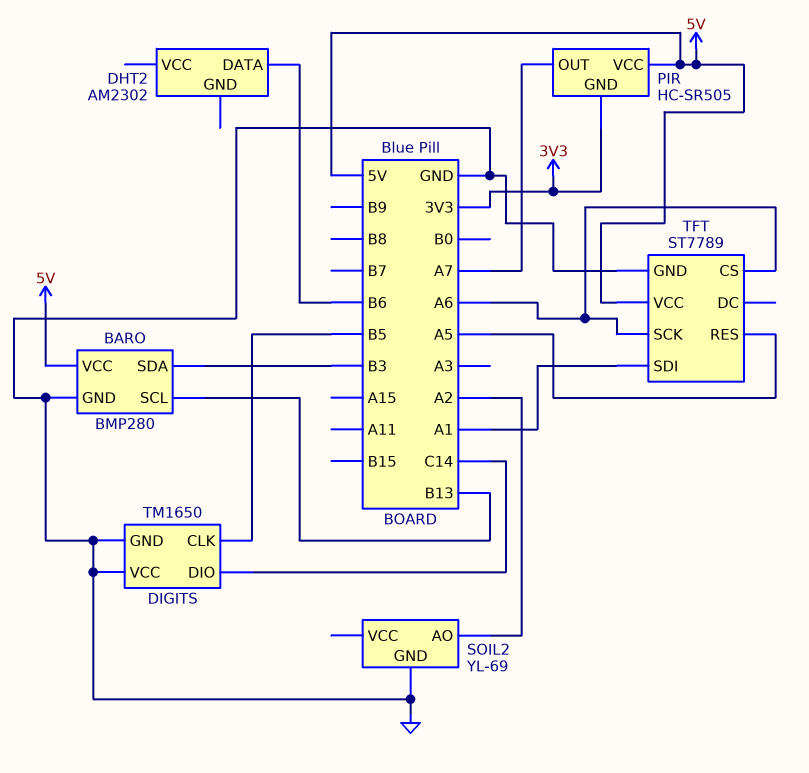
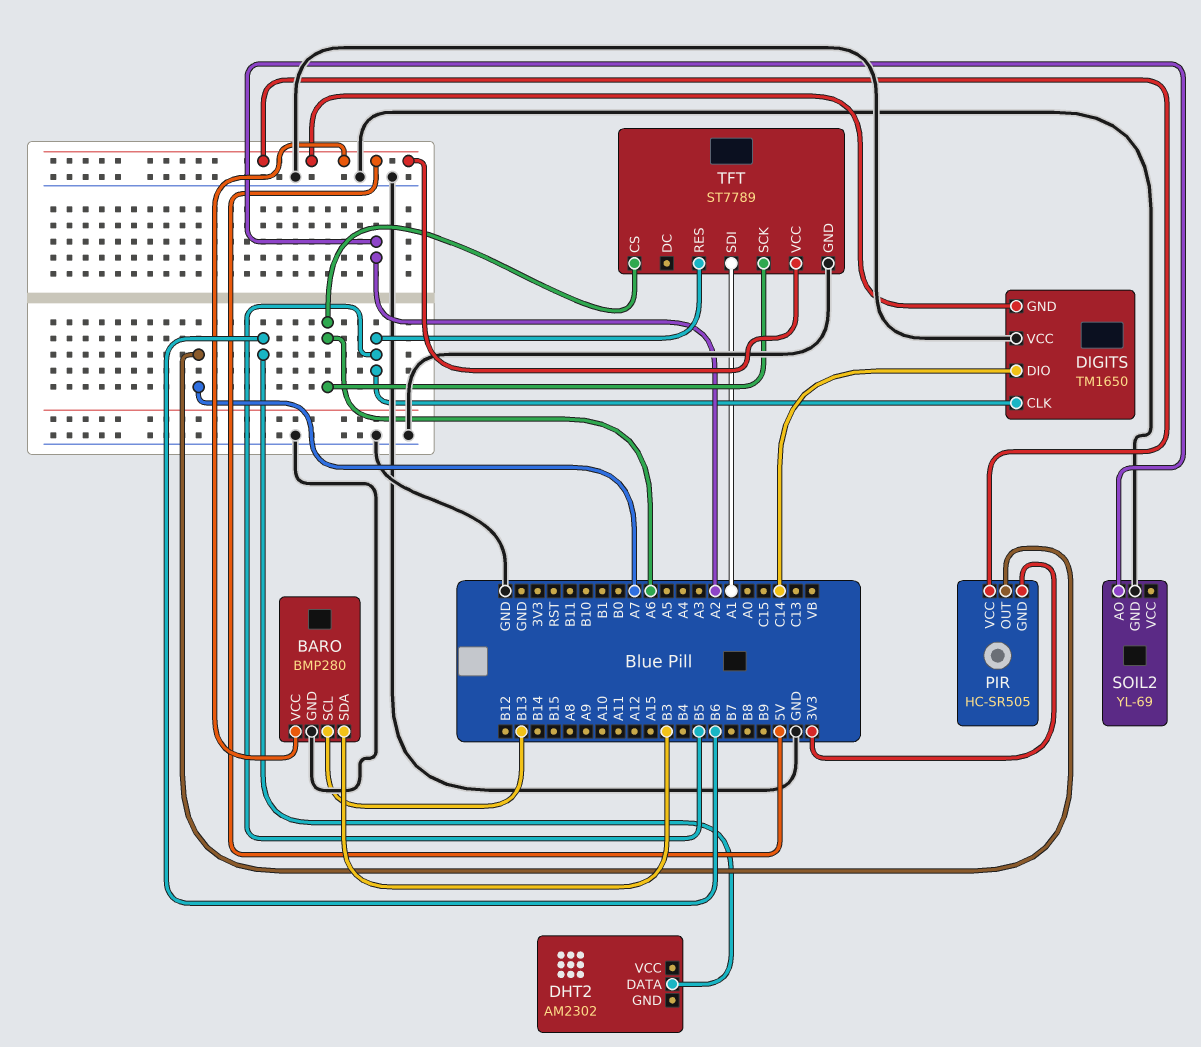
DIGITS pin GND: GND -> 5V
TFT pin RES: A5 -> B5

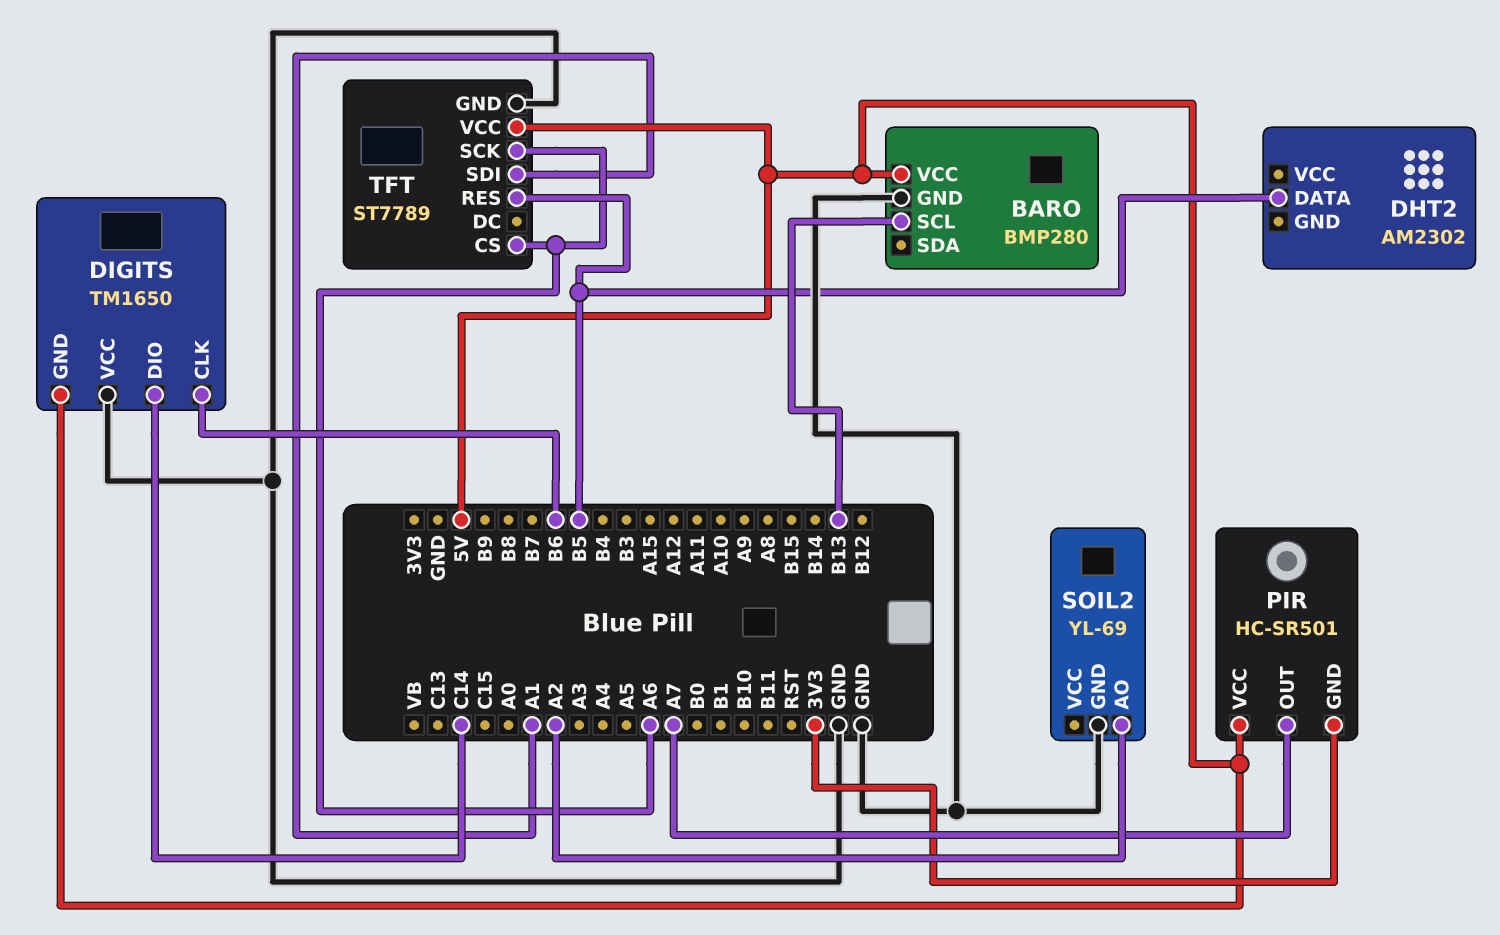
BARO pin SDA: B3 -> none
DHT2 pin DATA: B6 -> B5
DIGITS pin CLK: B5 -> B6
PIR: HC-SR505 -> HC-SR501

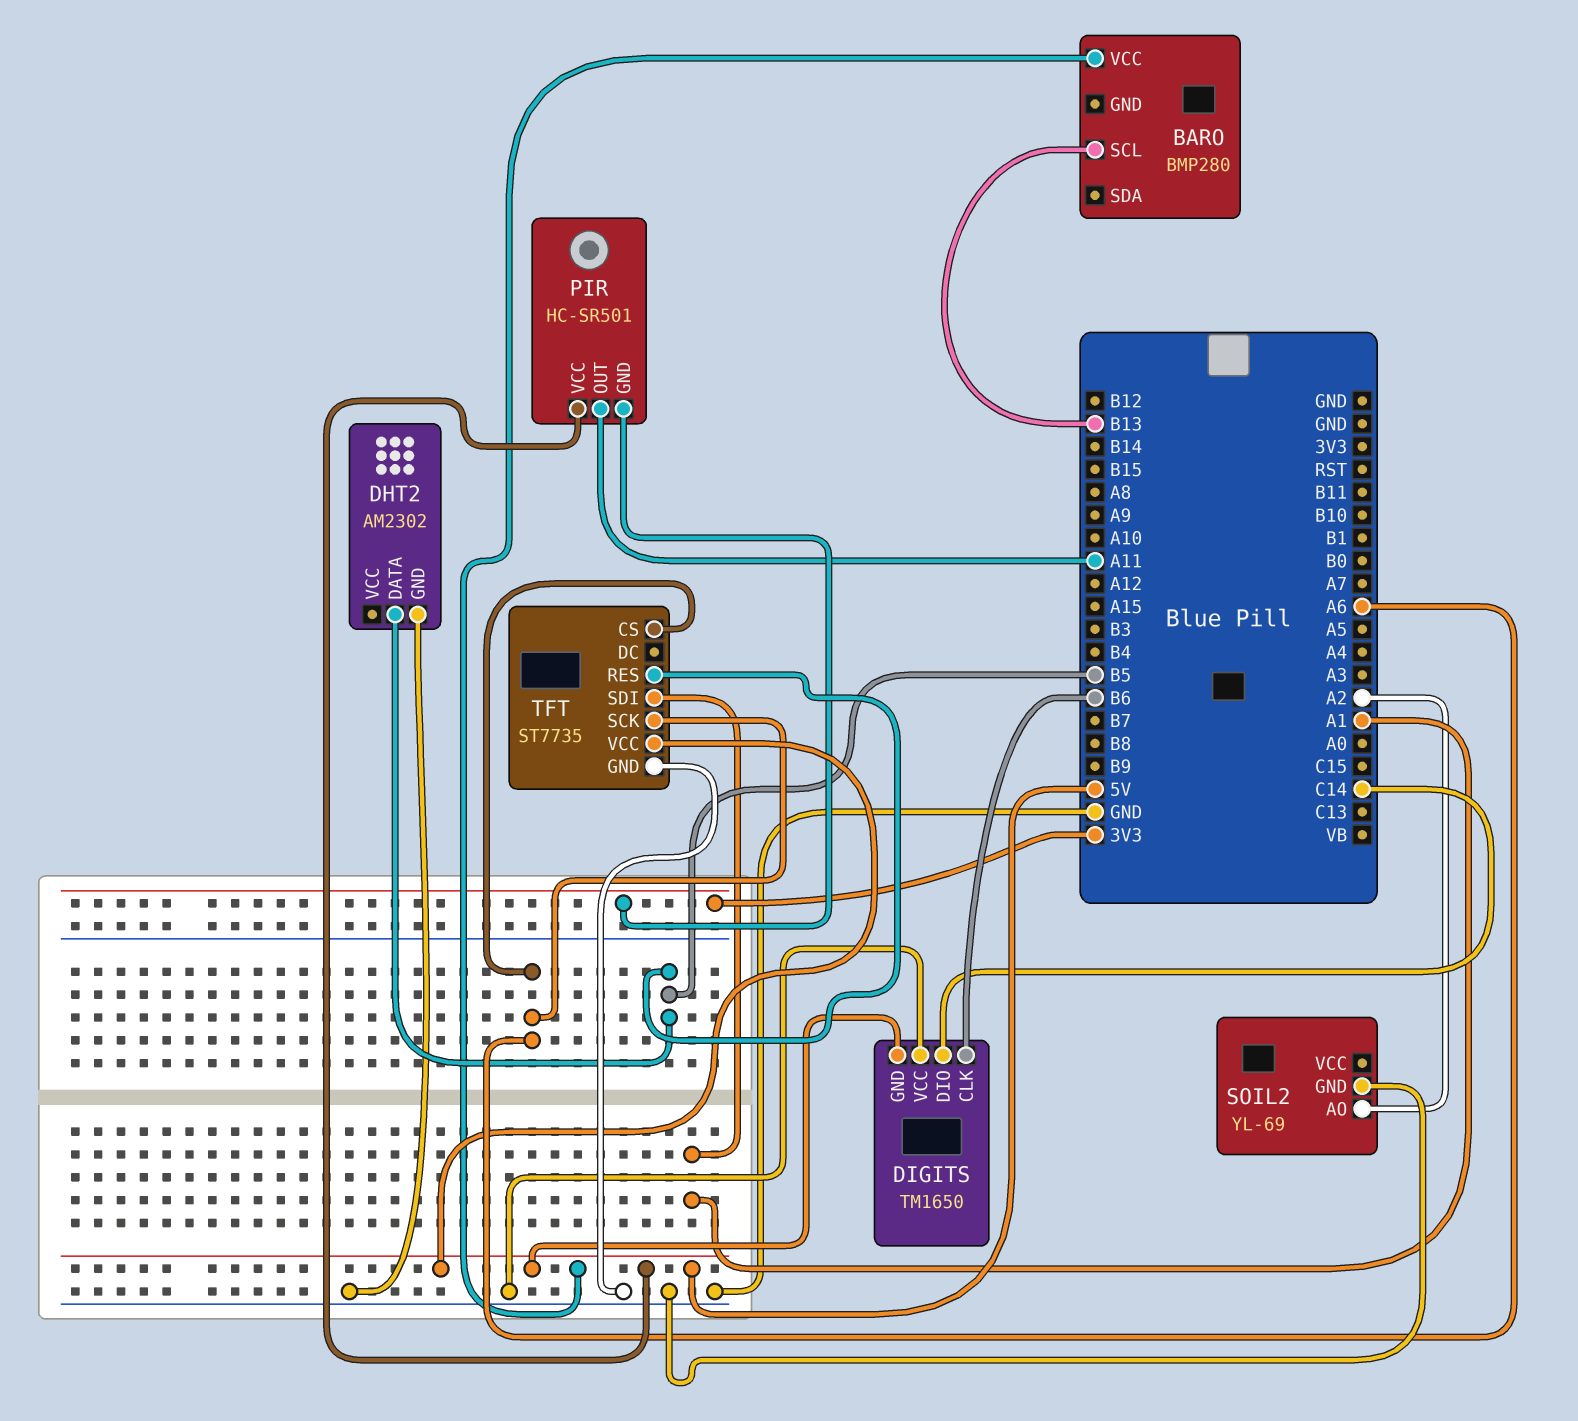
BARO pin GND: GND -> none
DHT2 pin GND: none -> GND
PIR pin OUT: A7 -> A11
TFT: ST7789 -> ST7735

